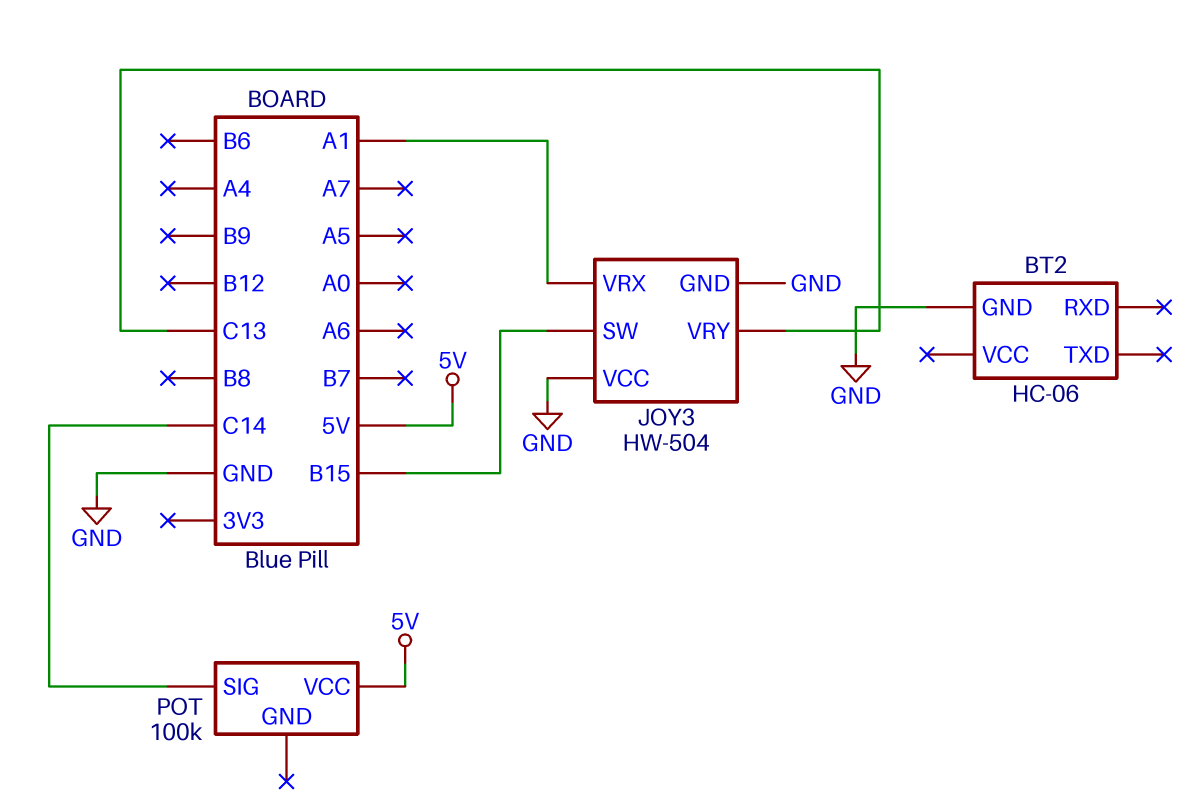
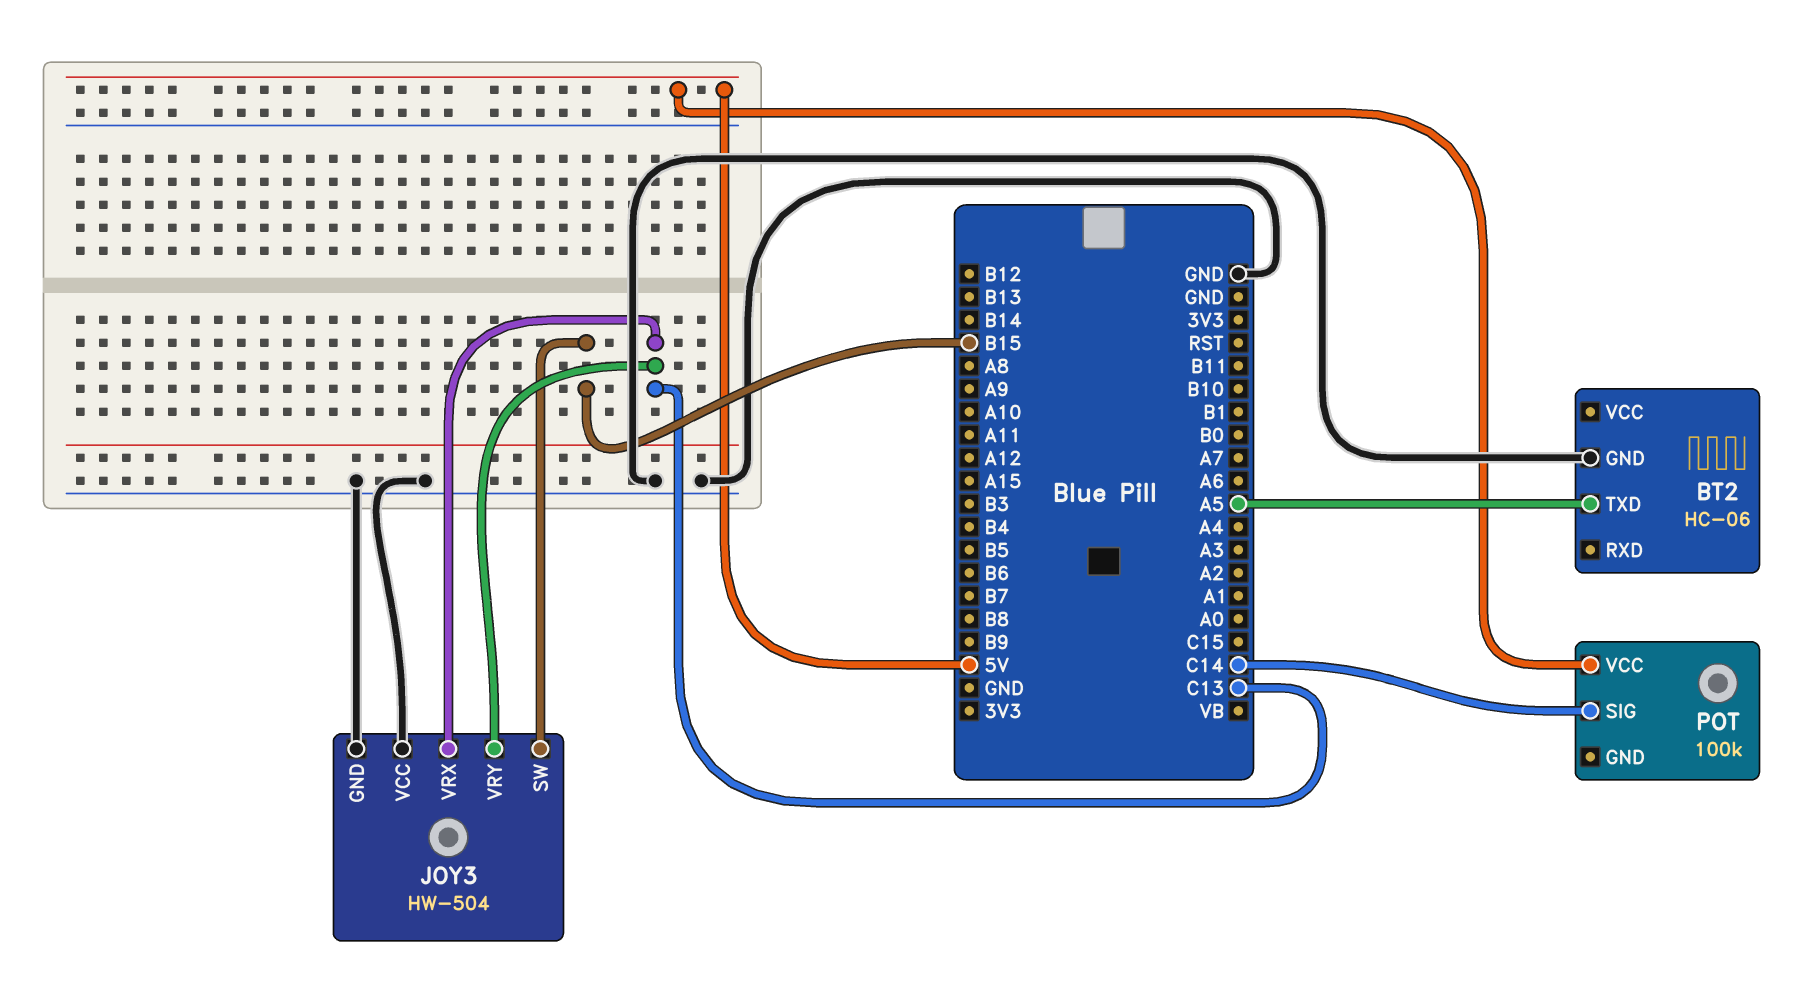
BT2 pin TXD: none -> A5
JOY3 pin VRX: A1 -> C13

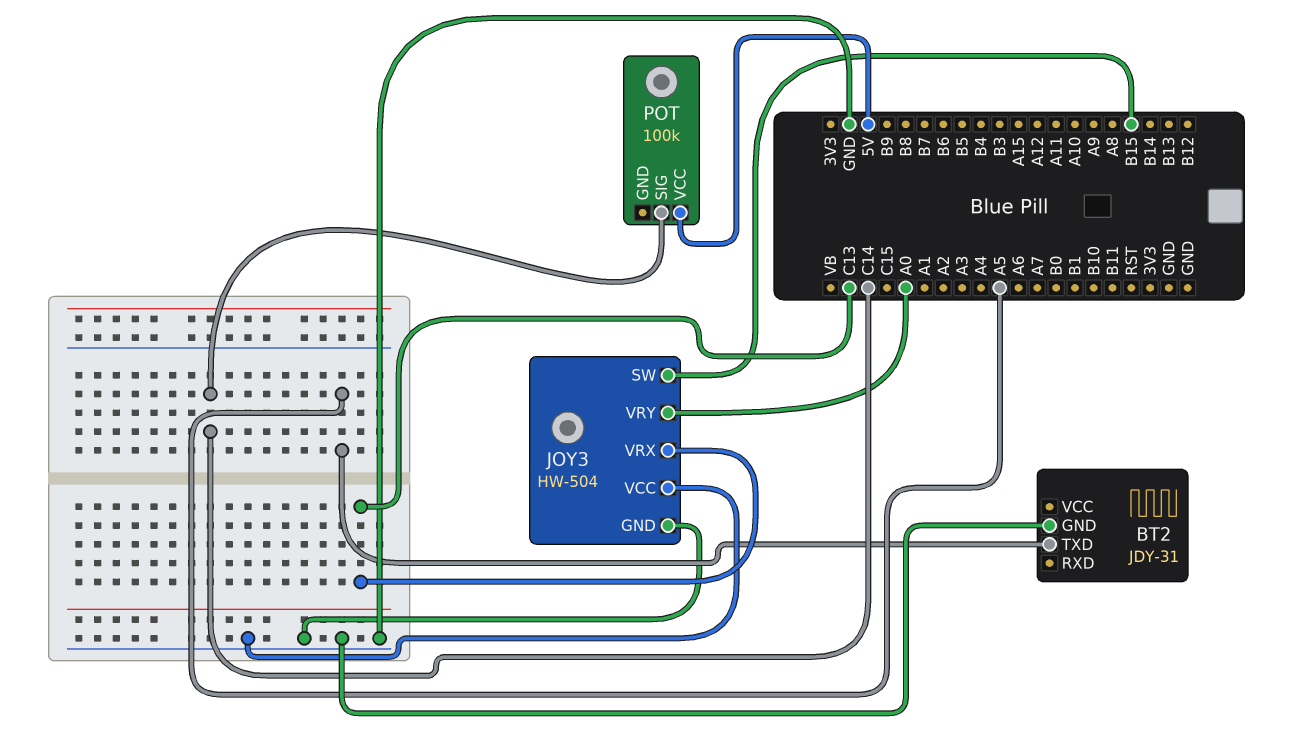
BT2: HC-06 -> JDY-31
JOY3 pin VRY: C13 -> A0

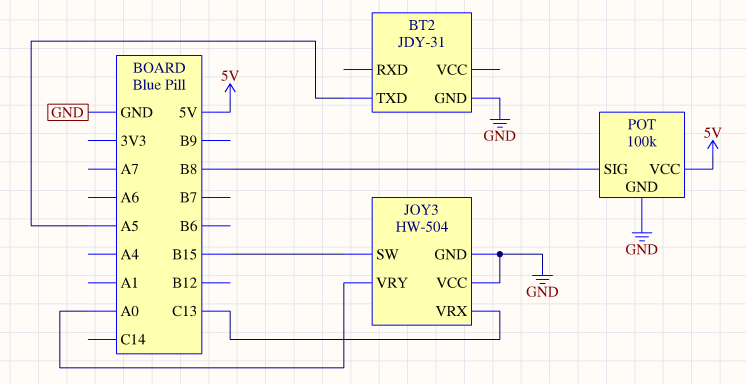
POT pin GND: none -> GND
POT pin SIG: C14 -> B8

